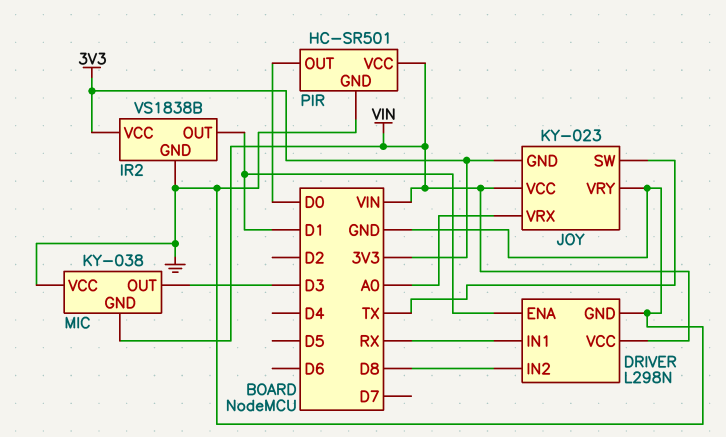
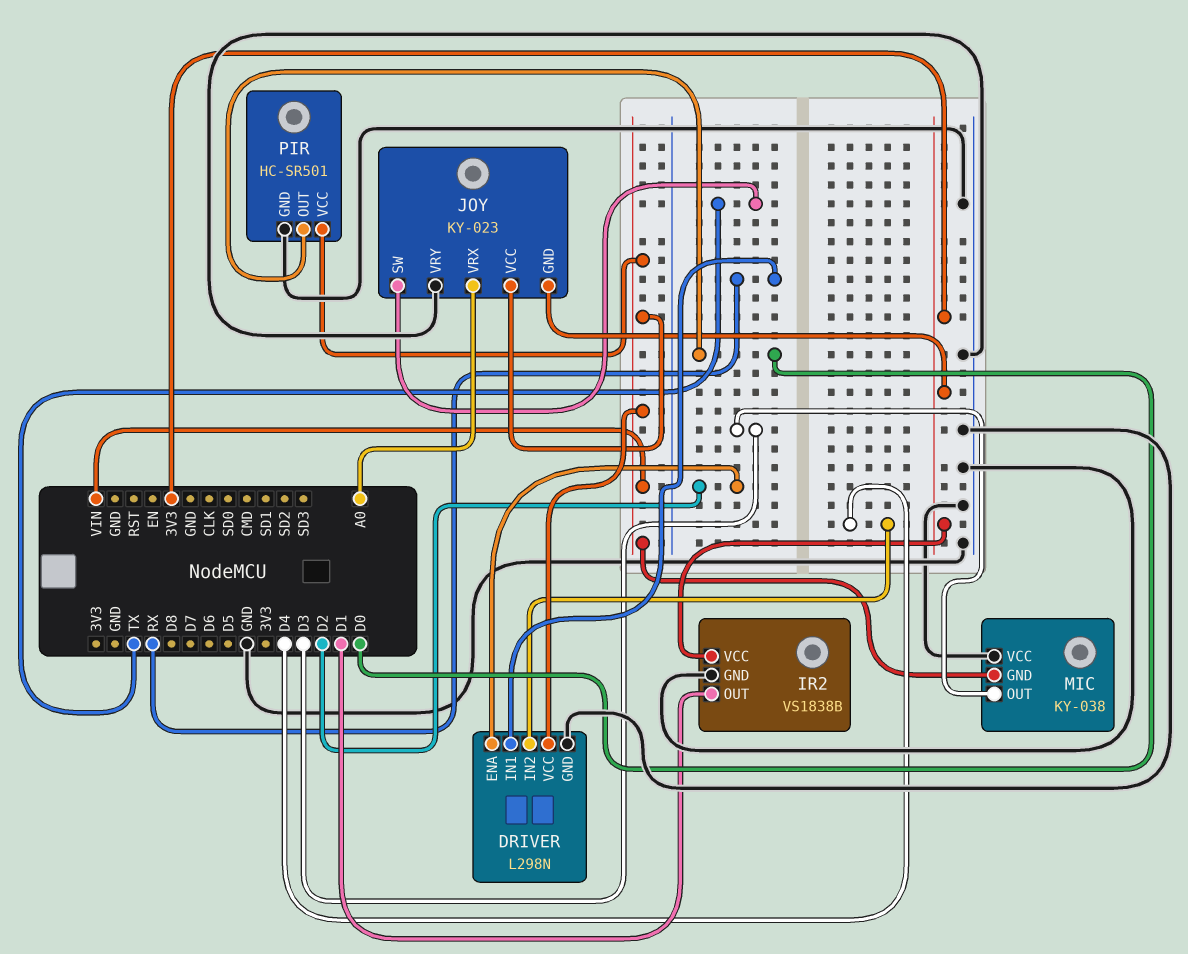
DRIVER pin ENA: D1 -> D2
DRIVER pin IN2: D8 -> D4

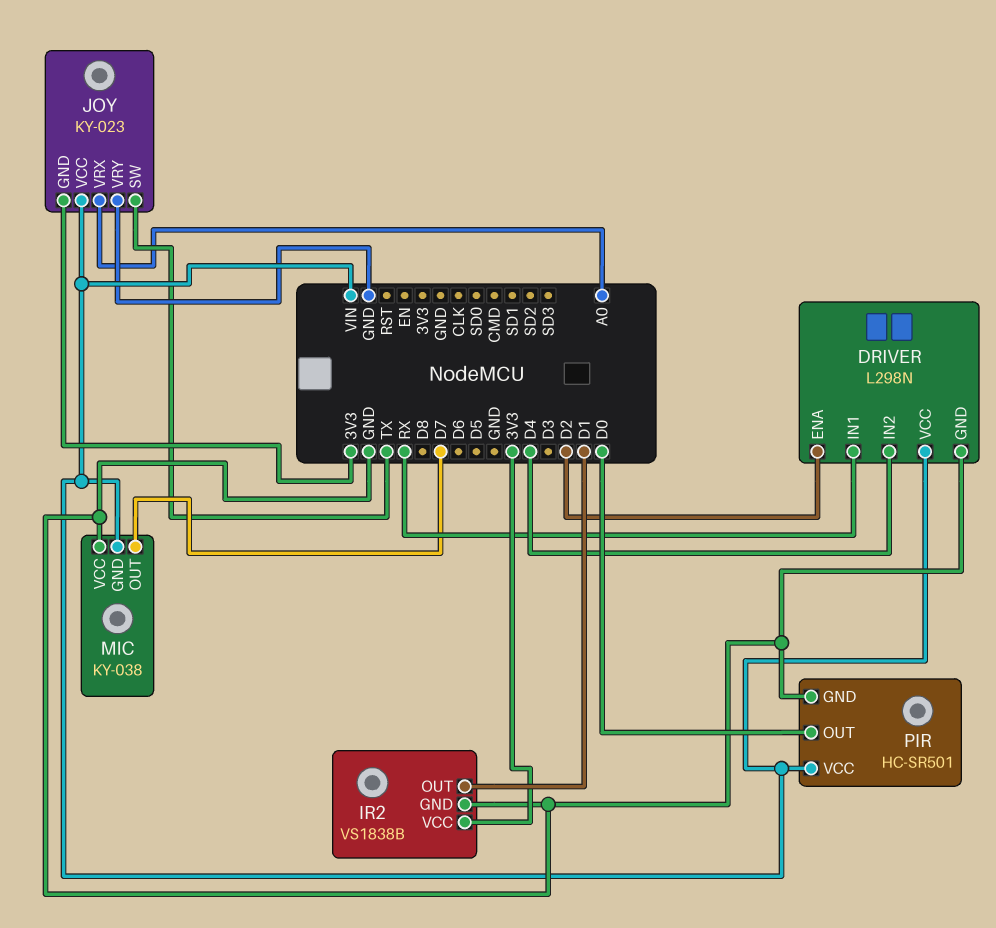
MIC pin OUT: D3 -> D7

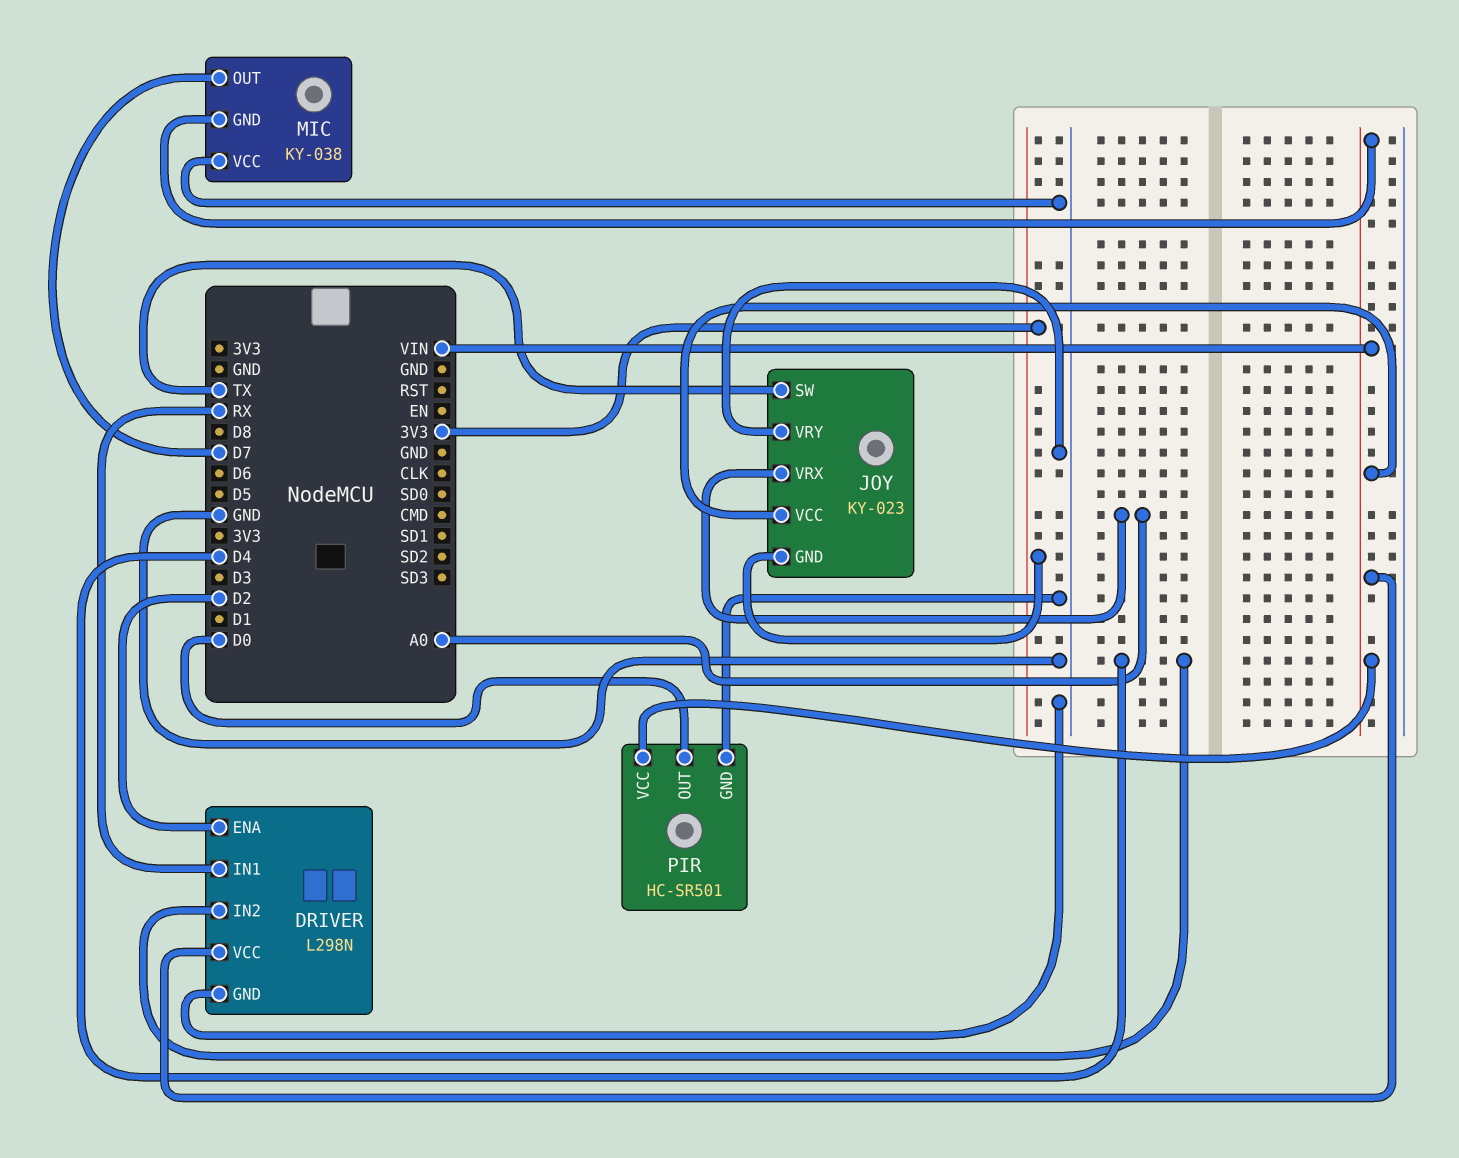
IR2: VS1838B -> none
IR2 pin GND: GND -> none
IR2 pin OUT: D1 -> none
IR2 pin VCC: 3V3 -> none

